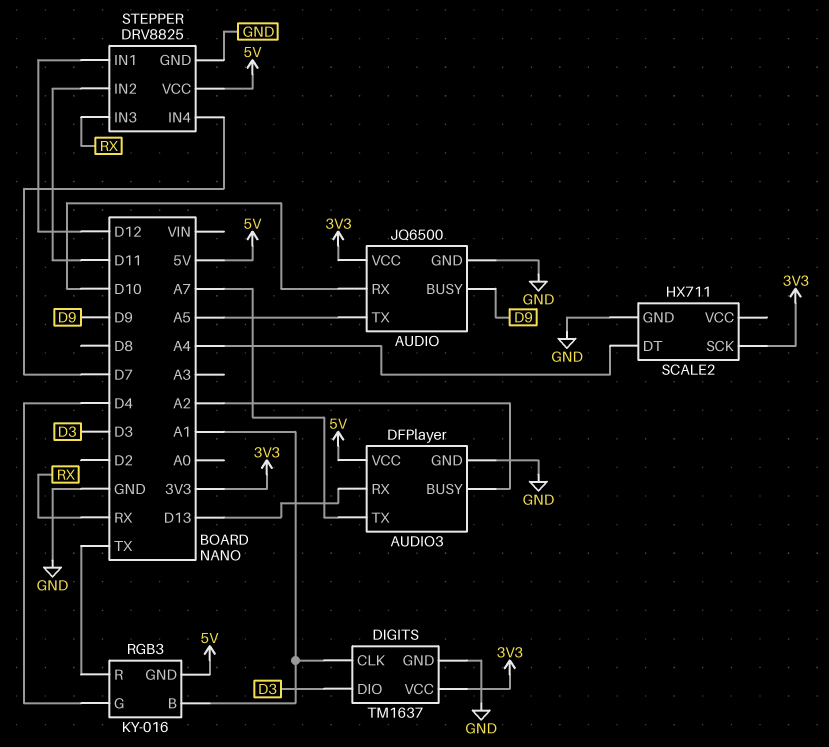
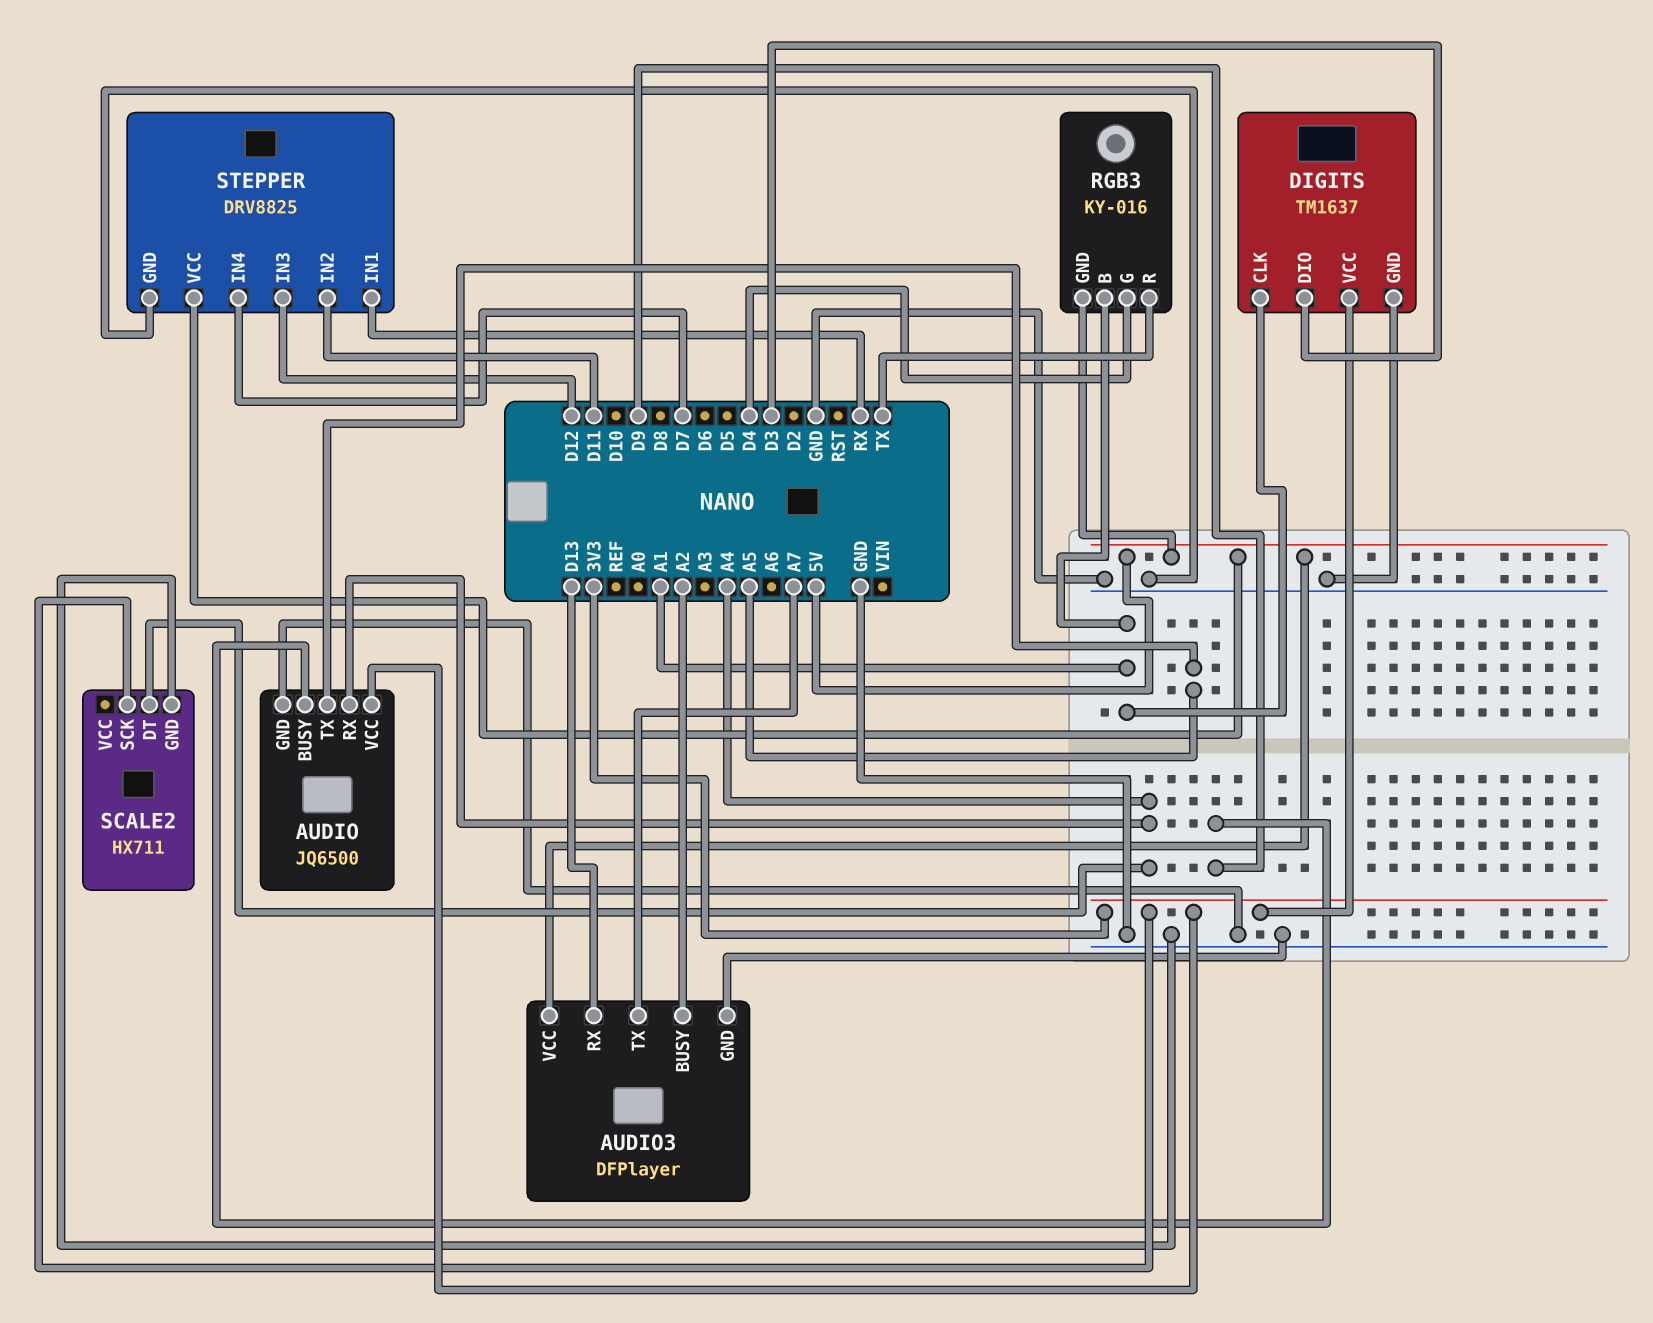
AUDIO pin RX: D10 -> A4
STEPPER pin IN1: D12 -> RX
STEPPER pin IN3: RX -> D12

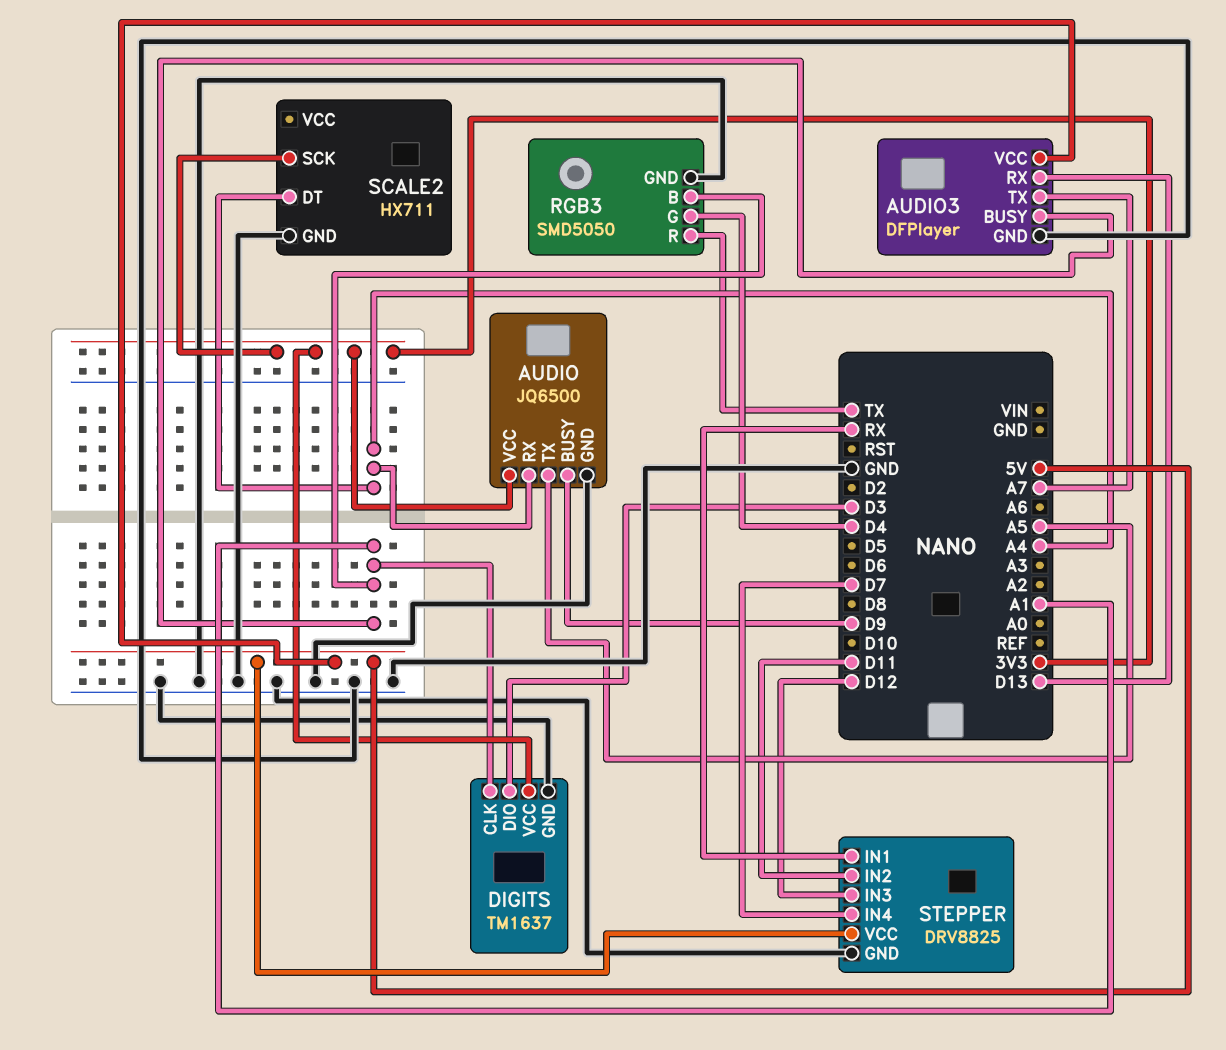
AUDIO3 pin BUSY: A2 -> A1
RGB3: KY-016 -> SMD5050
RGB3 pin GND: 5V -> GND

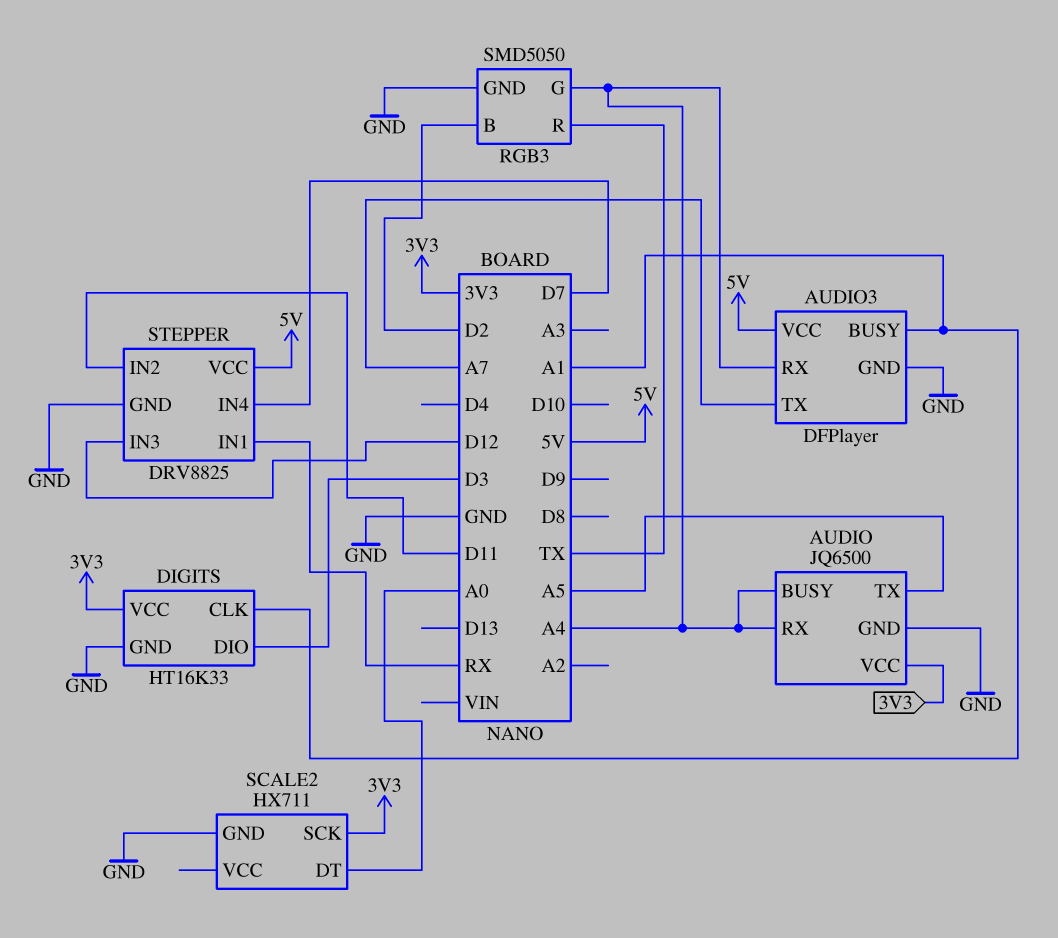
AUDIO pin BUSY: D9 -> A4
AUDIO3 pin RX: D13 -> A4
DIGITS: TM1637 -> HT16K33
RGB3 pin B: A1 -> D2
RGB3 pin G: D4 -> A4
SCALE2 pin DT: A4 -> A0

